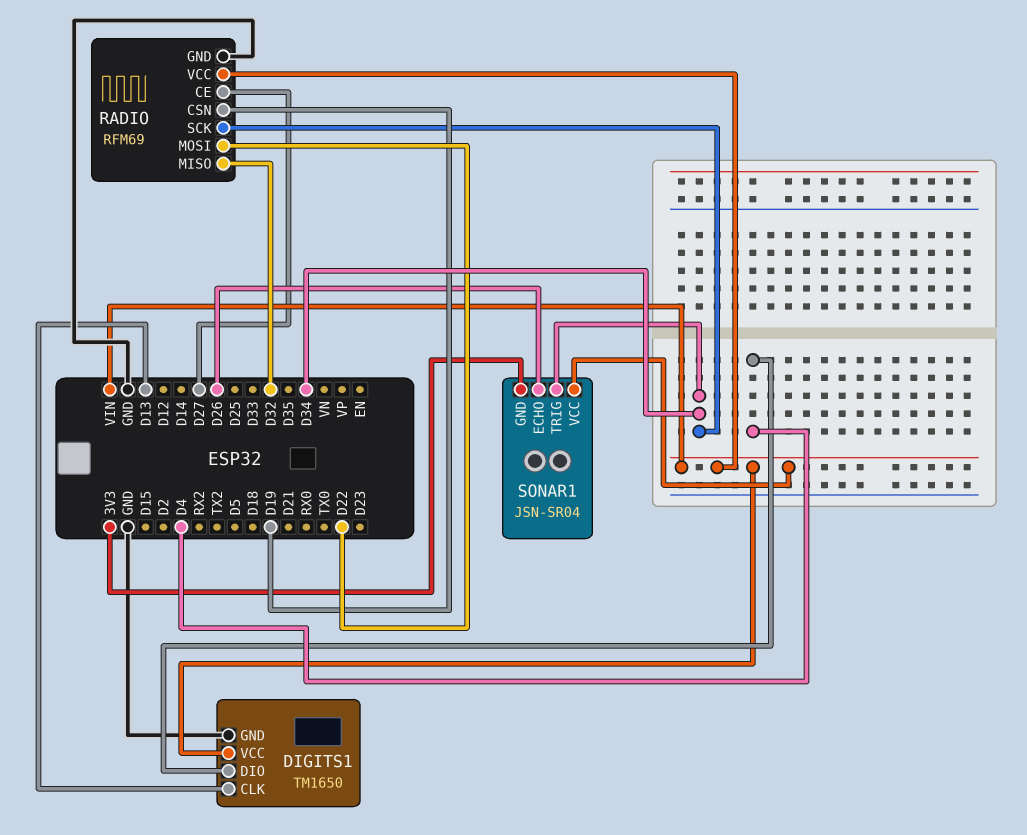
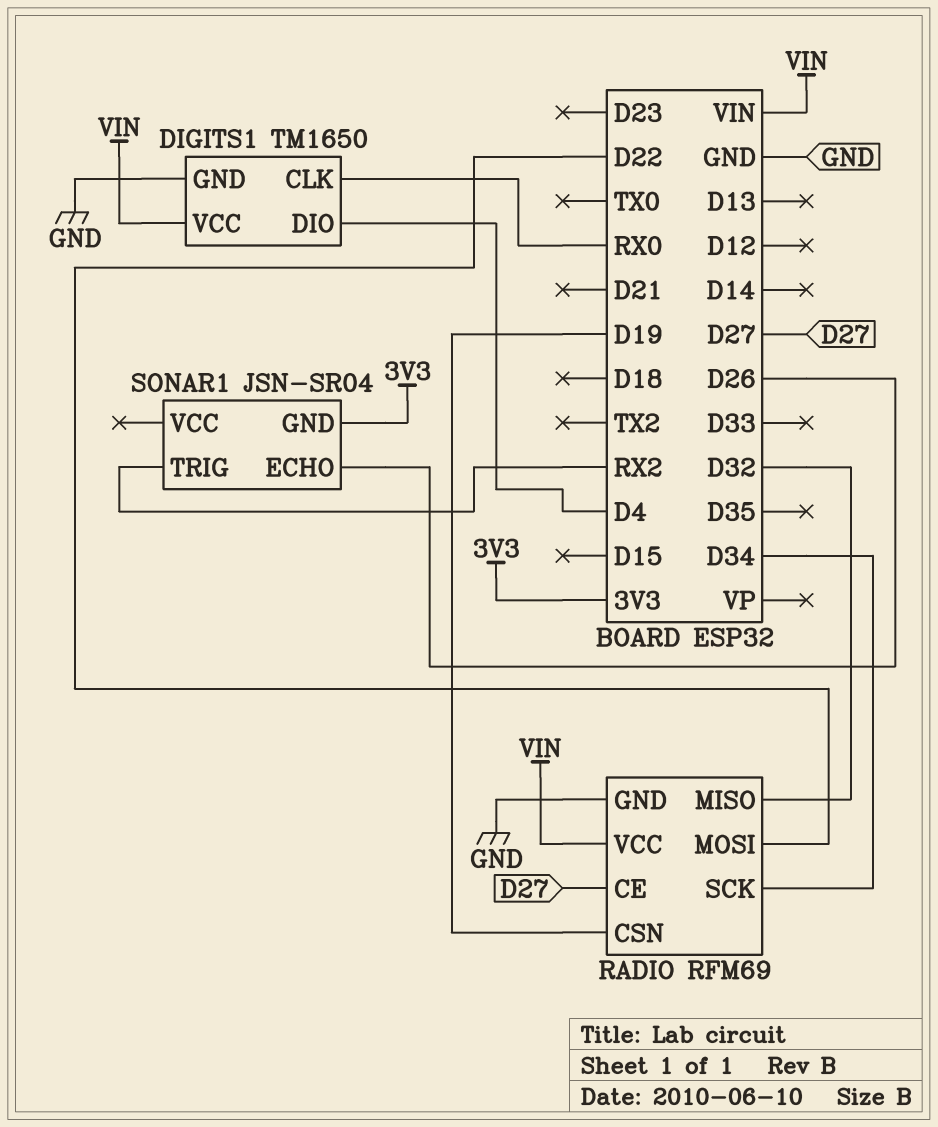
DIGITS1 pin CLK: D13 -> RX0
SONAR1 pin TRIG: D34 -> RX2
SONAR1 pin VCC: VIN -> none

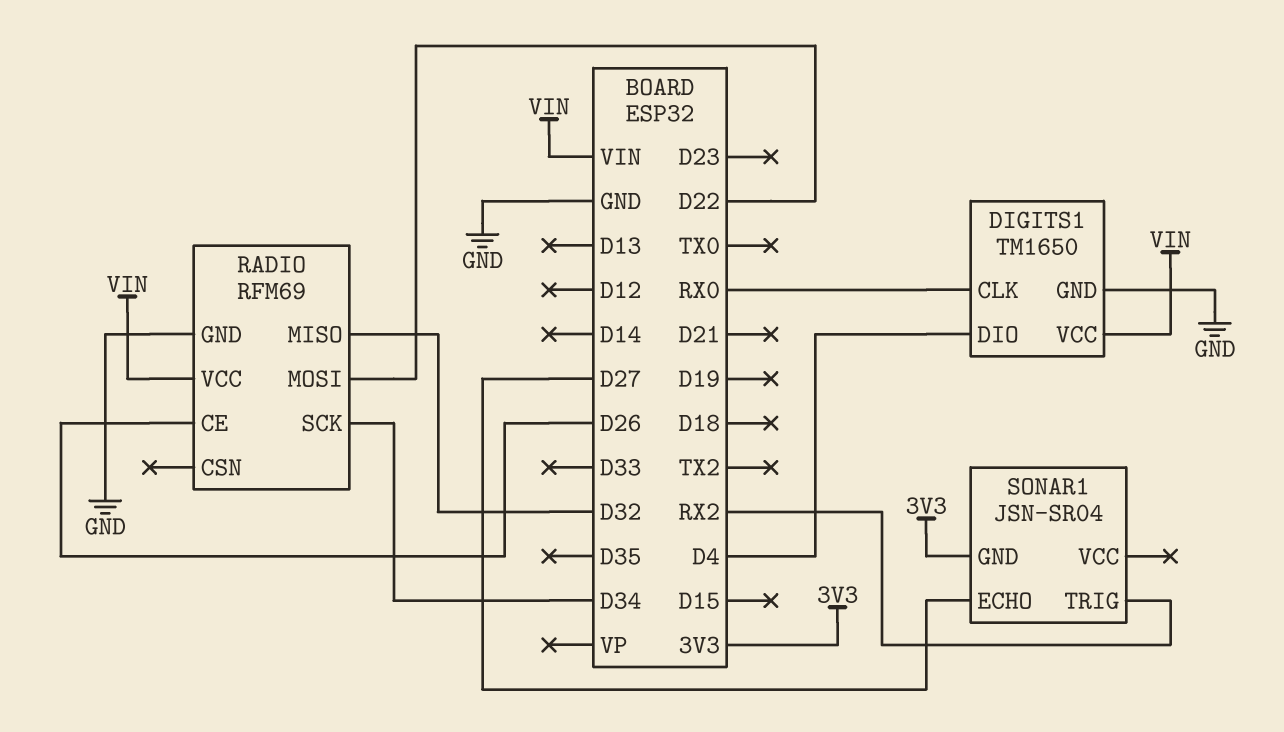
RADIO pin CE: D27 -> D26
RADIO pin CSN: D19 -> none
SONAR1 pin ECHO: D26 -> D27

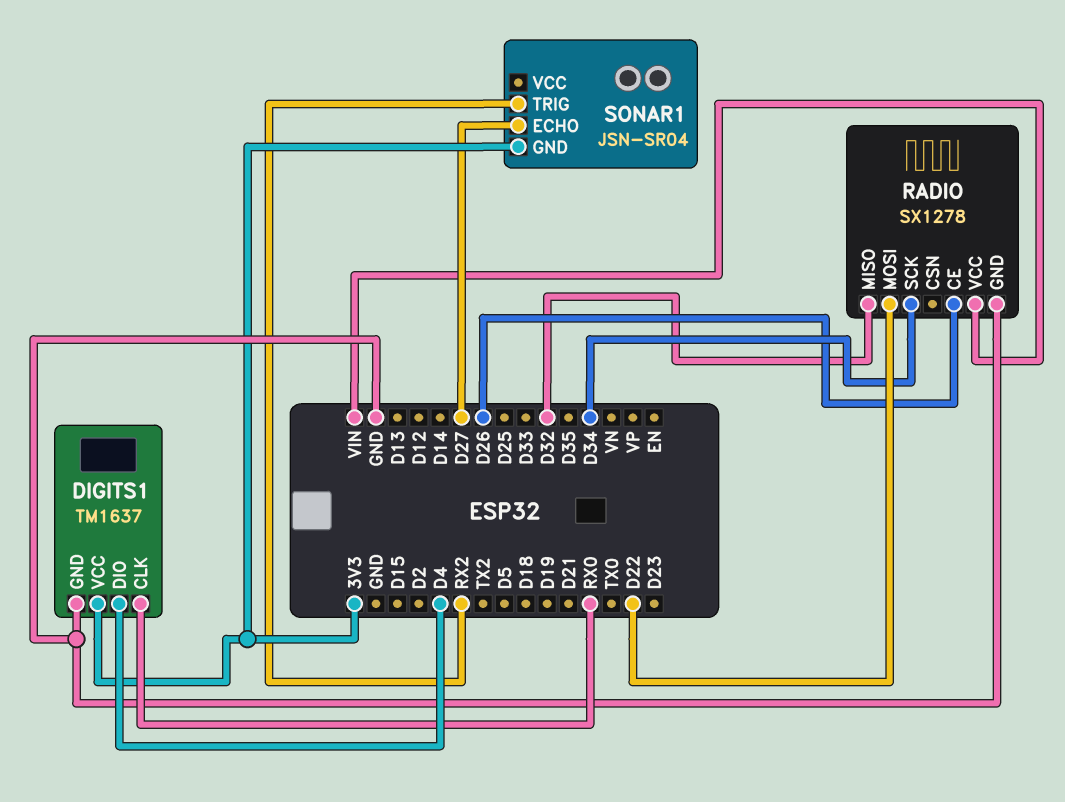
DIGITS1: TM1650 -> TM1637
DIGITS1 pin VCC: VIN -> 3V3
RADIO: RFM69 -> SX1278

